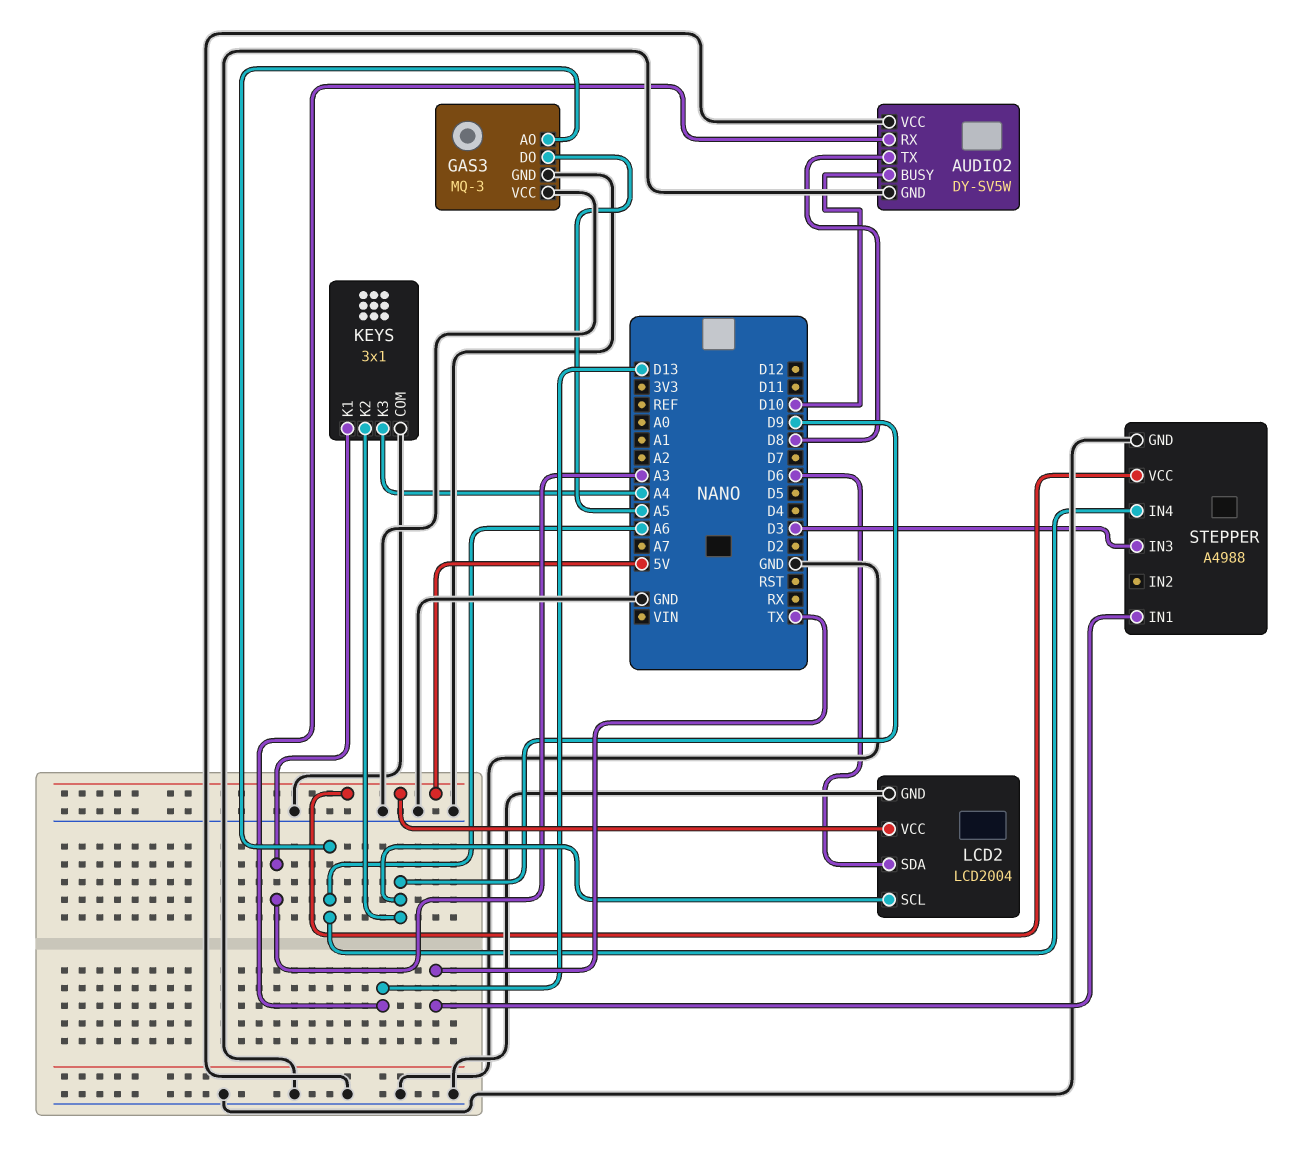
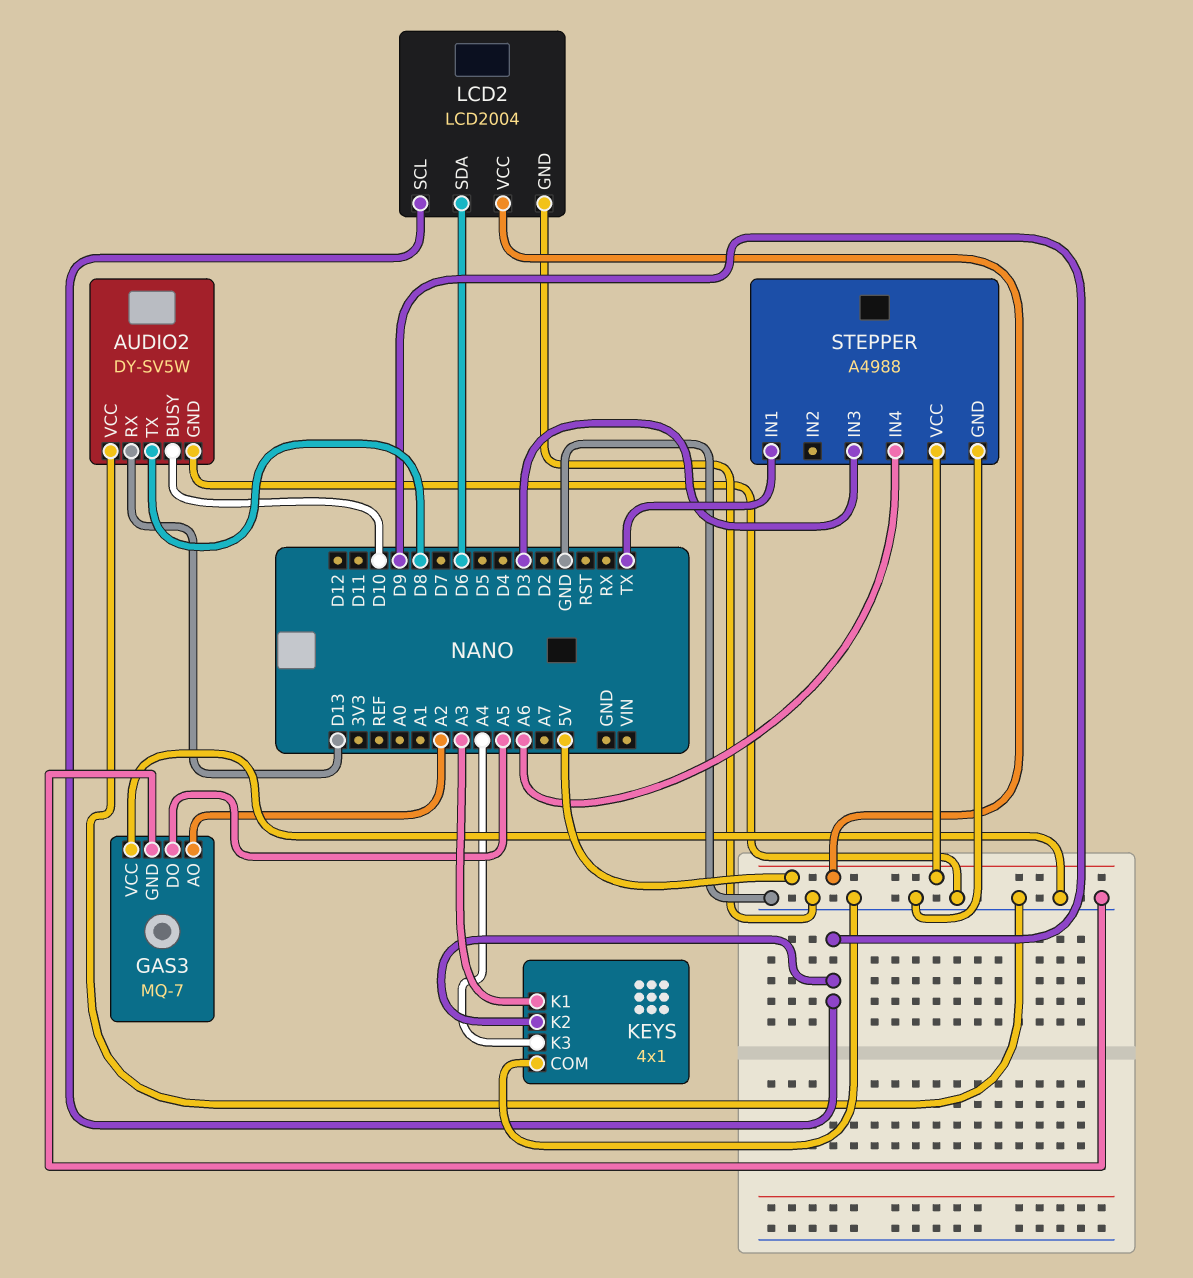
GAS3: MQ-3 -> MQ-7
GAS3 pin AO: A6 -> A2
KEYS: 3x1 -> 4x1

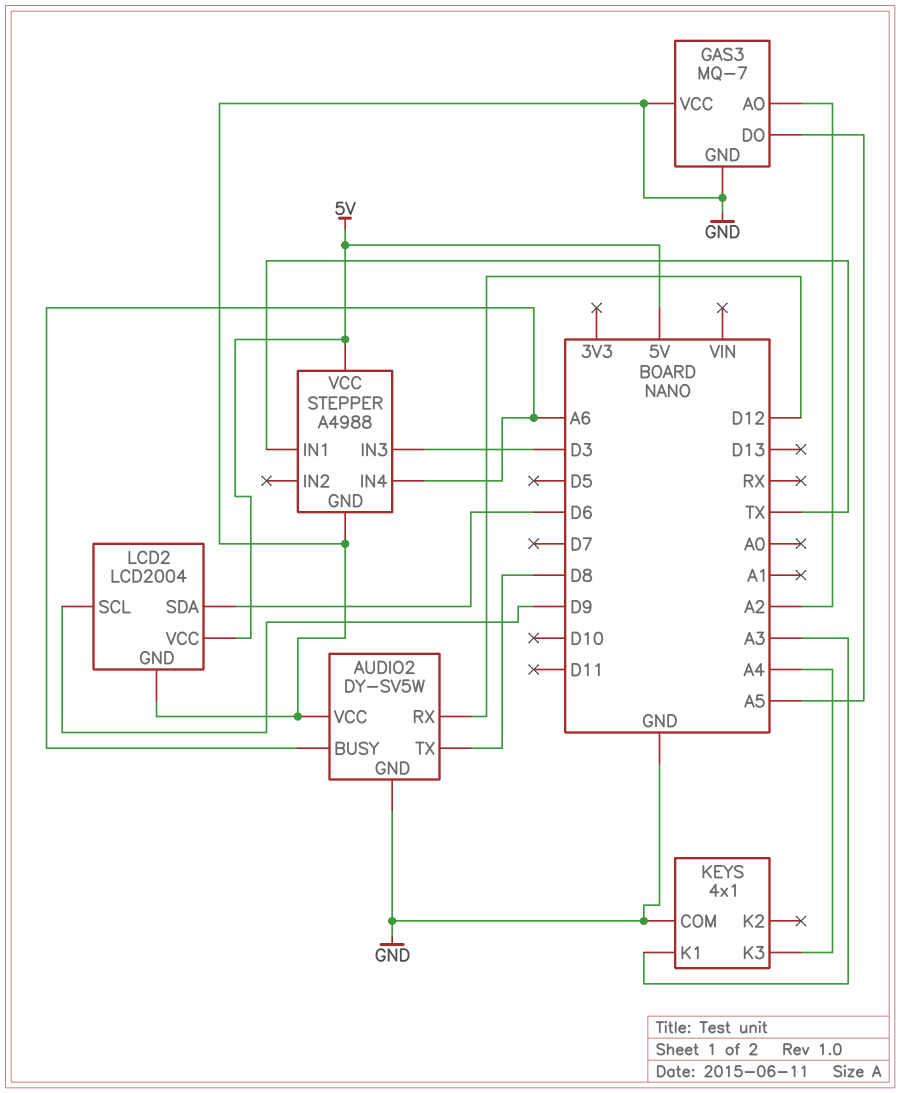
AUDIO2 pin BUSY: D10 -> A6
AUDIO2 pin RX: D13 -> D12
KEYS pin K2: D9 -> none

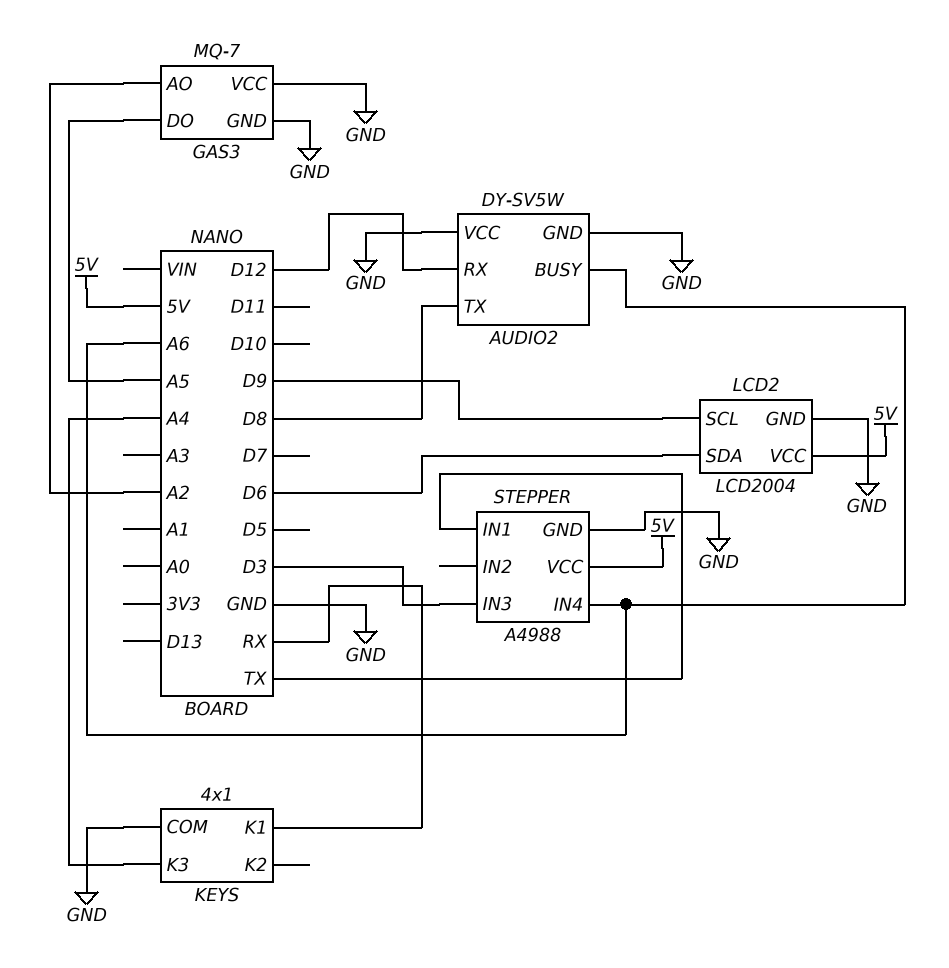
KEYS pin K1: A3 -> RX

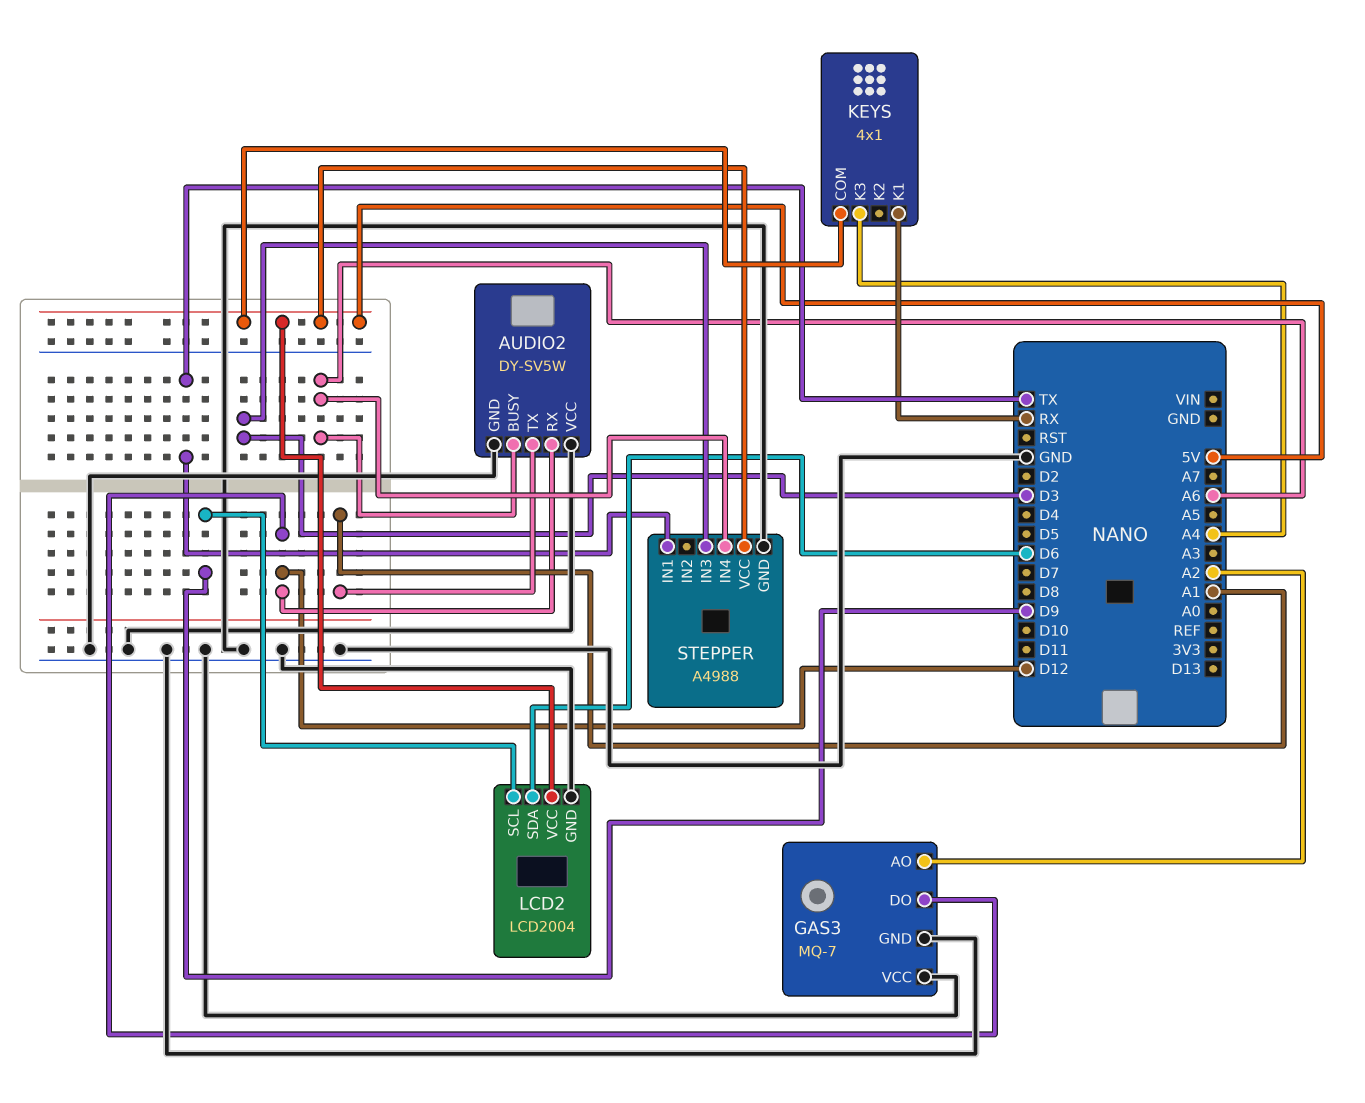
AUDIO2 pin TX: D8 -> A1
GAS3 pin DO: A5 -> D12
KEYS pin COM: GND -> 5V

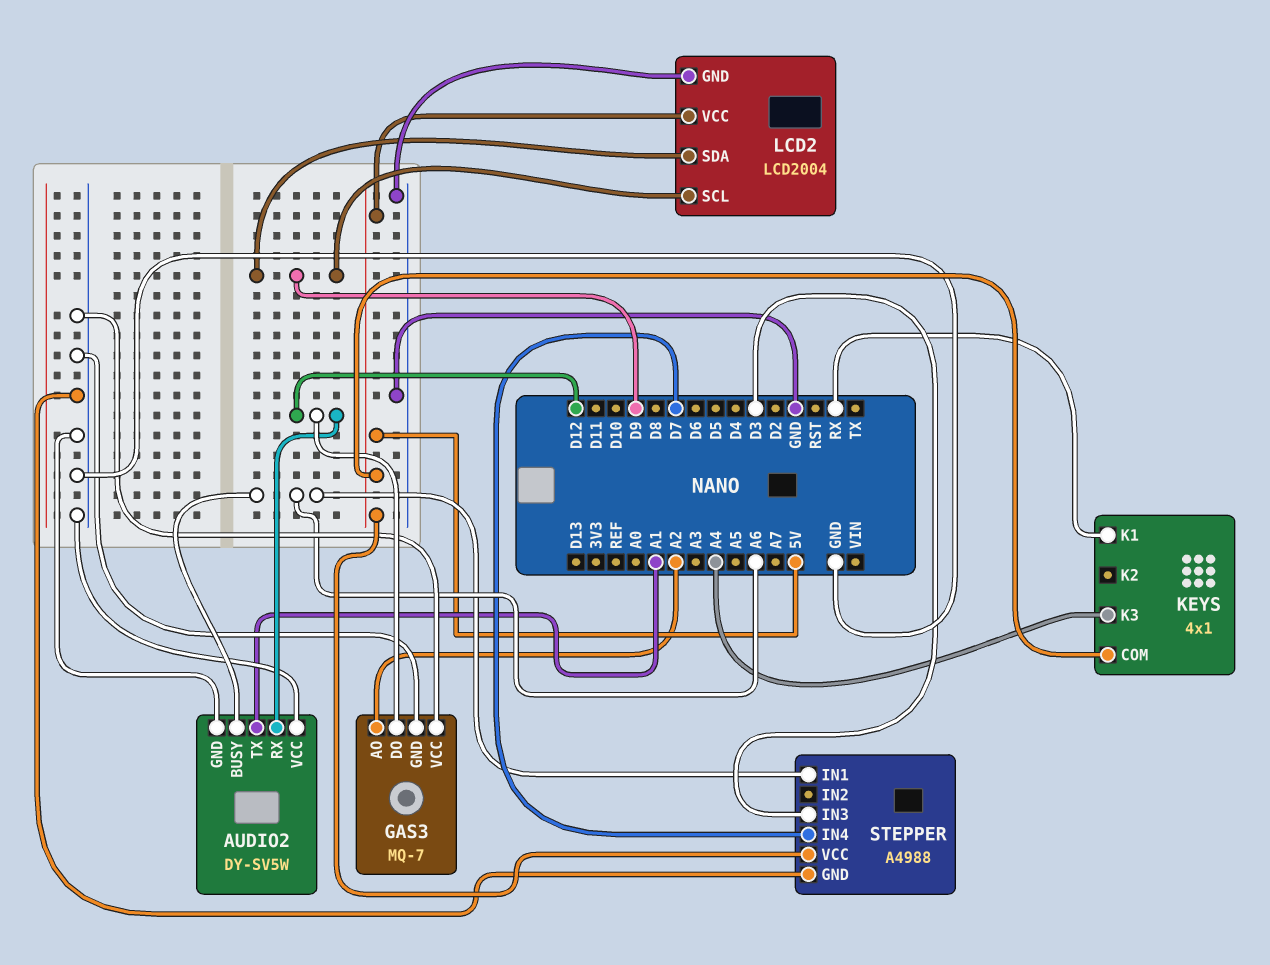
LCD2 pin SDA: D6 -> D9
STEPPER pin IN1: TX -> A6
STEPPER pin IN4: A6 -> D7

